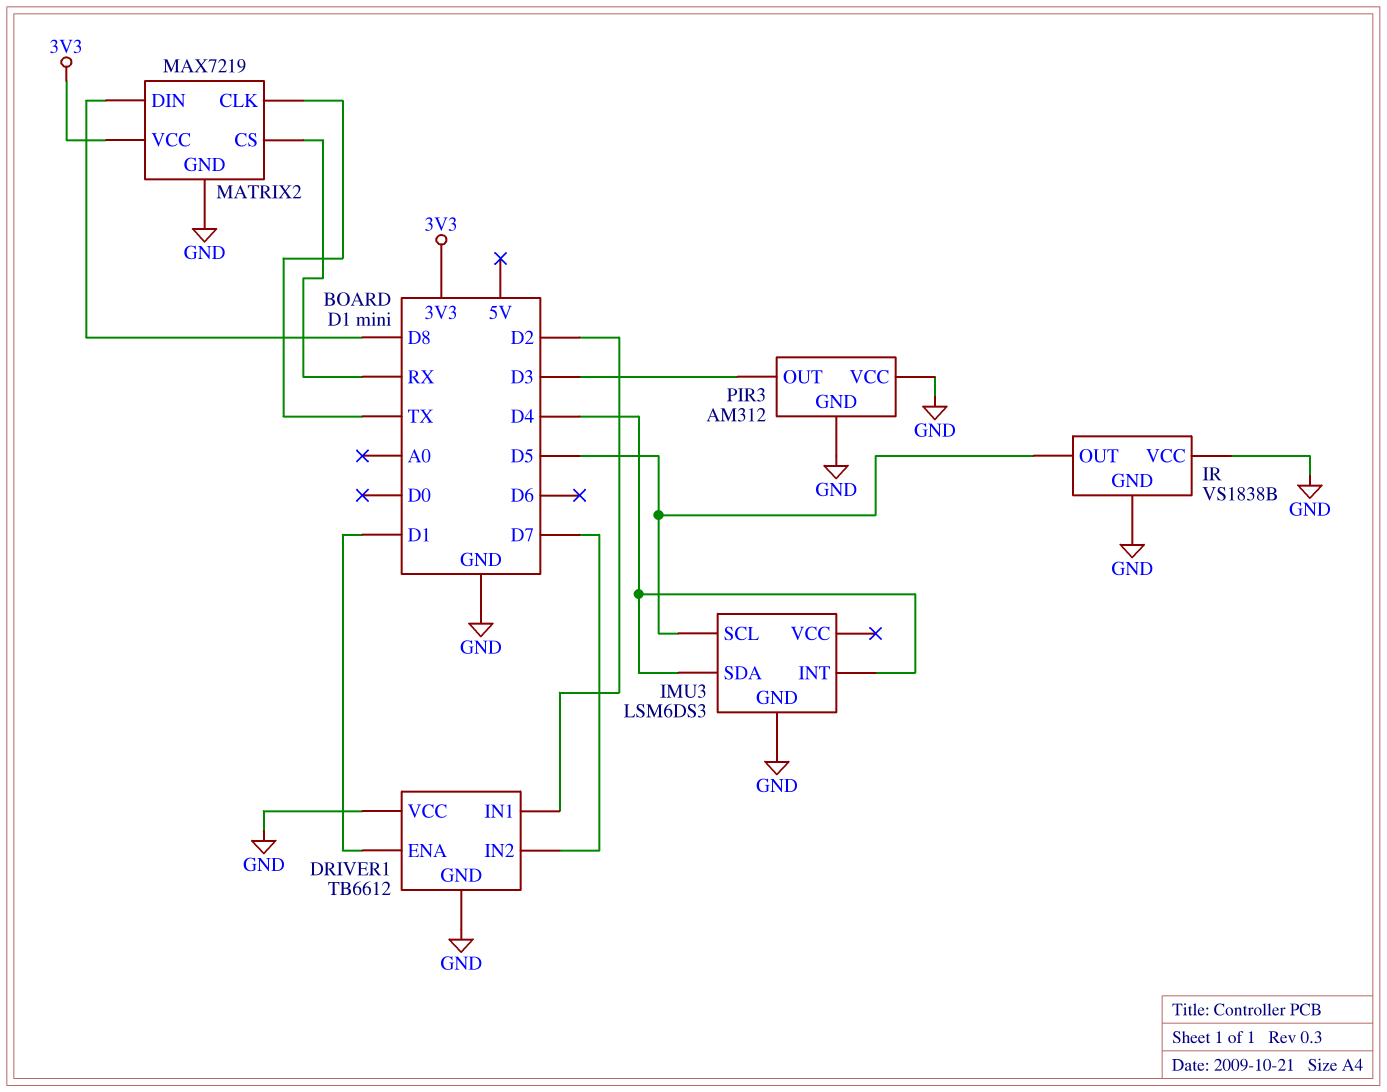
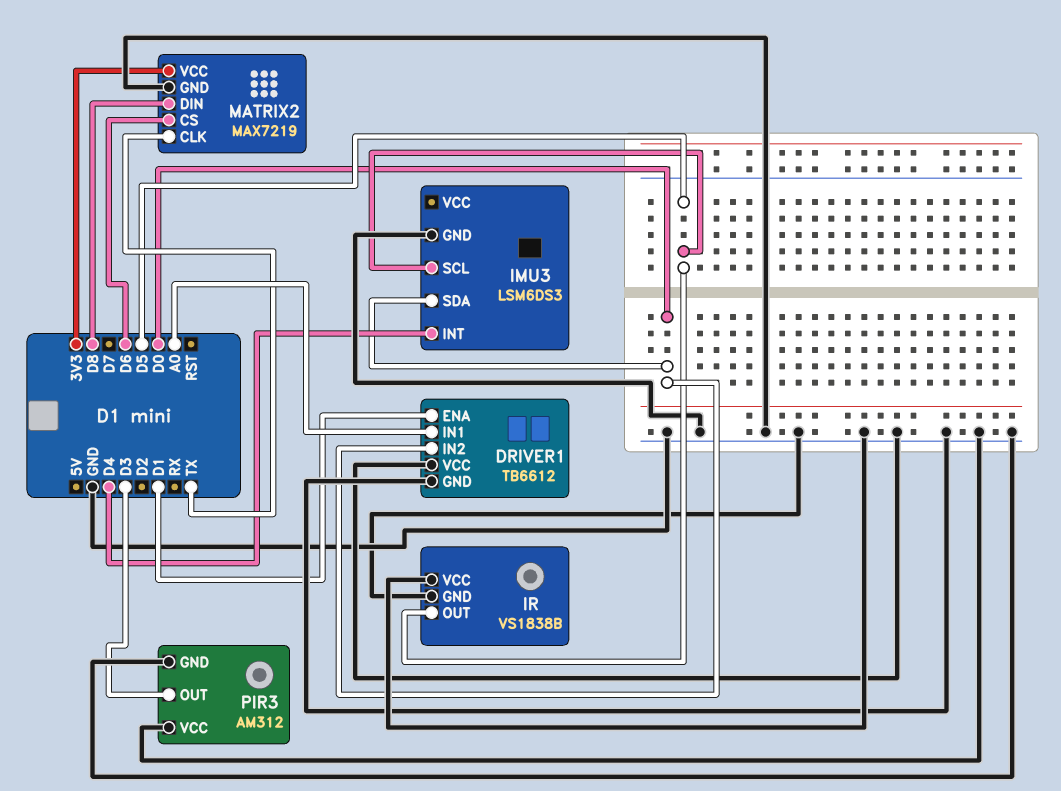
DRIVER1 pin IN1: D2 -> A0
DRIVER1 pin IN2: D7 -> D0
IMU3 pin SDA: D4 -> D0
MATRIX2 pin CS: RX -> D6

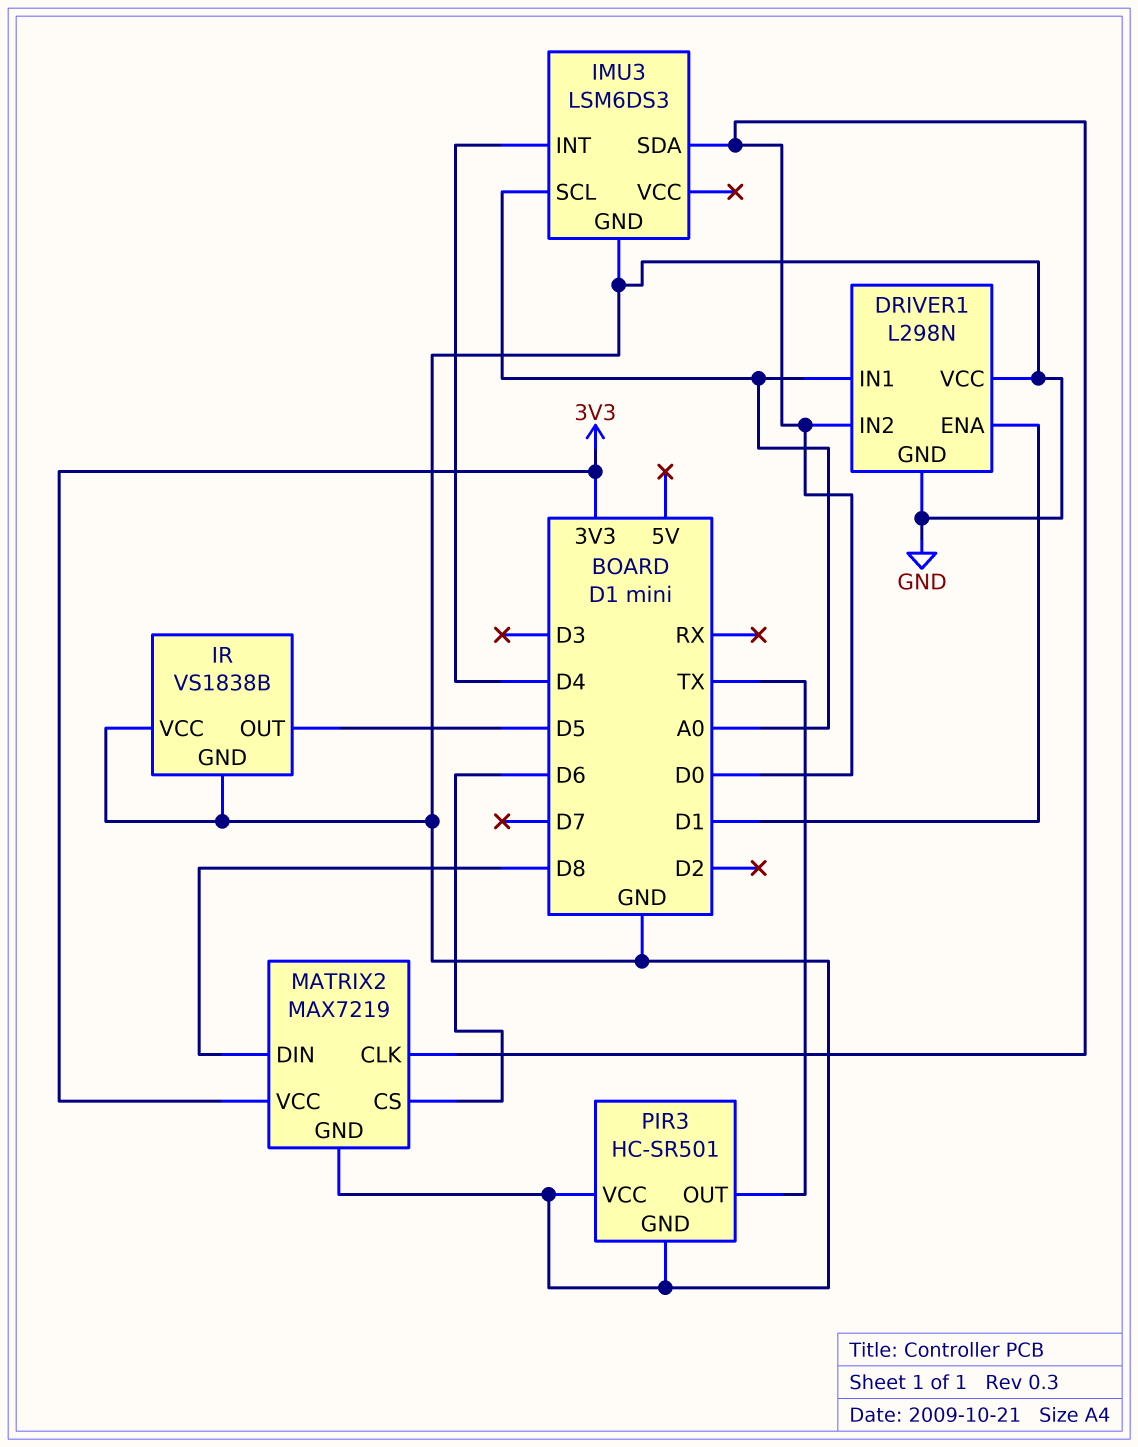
DRIVER1: TB6612 -> L298N
IMU3 pin SCL: D5 -> A0
MATRIX2 pin CLK: TX -> D0
PIR3: AM312 -> HC-SR501
PIR3 pin OUT: D3 -> TX

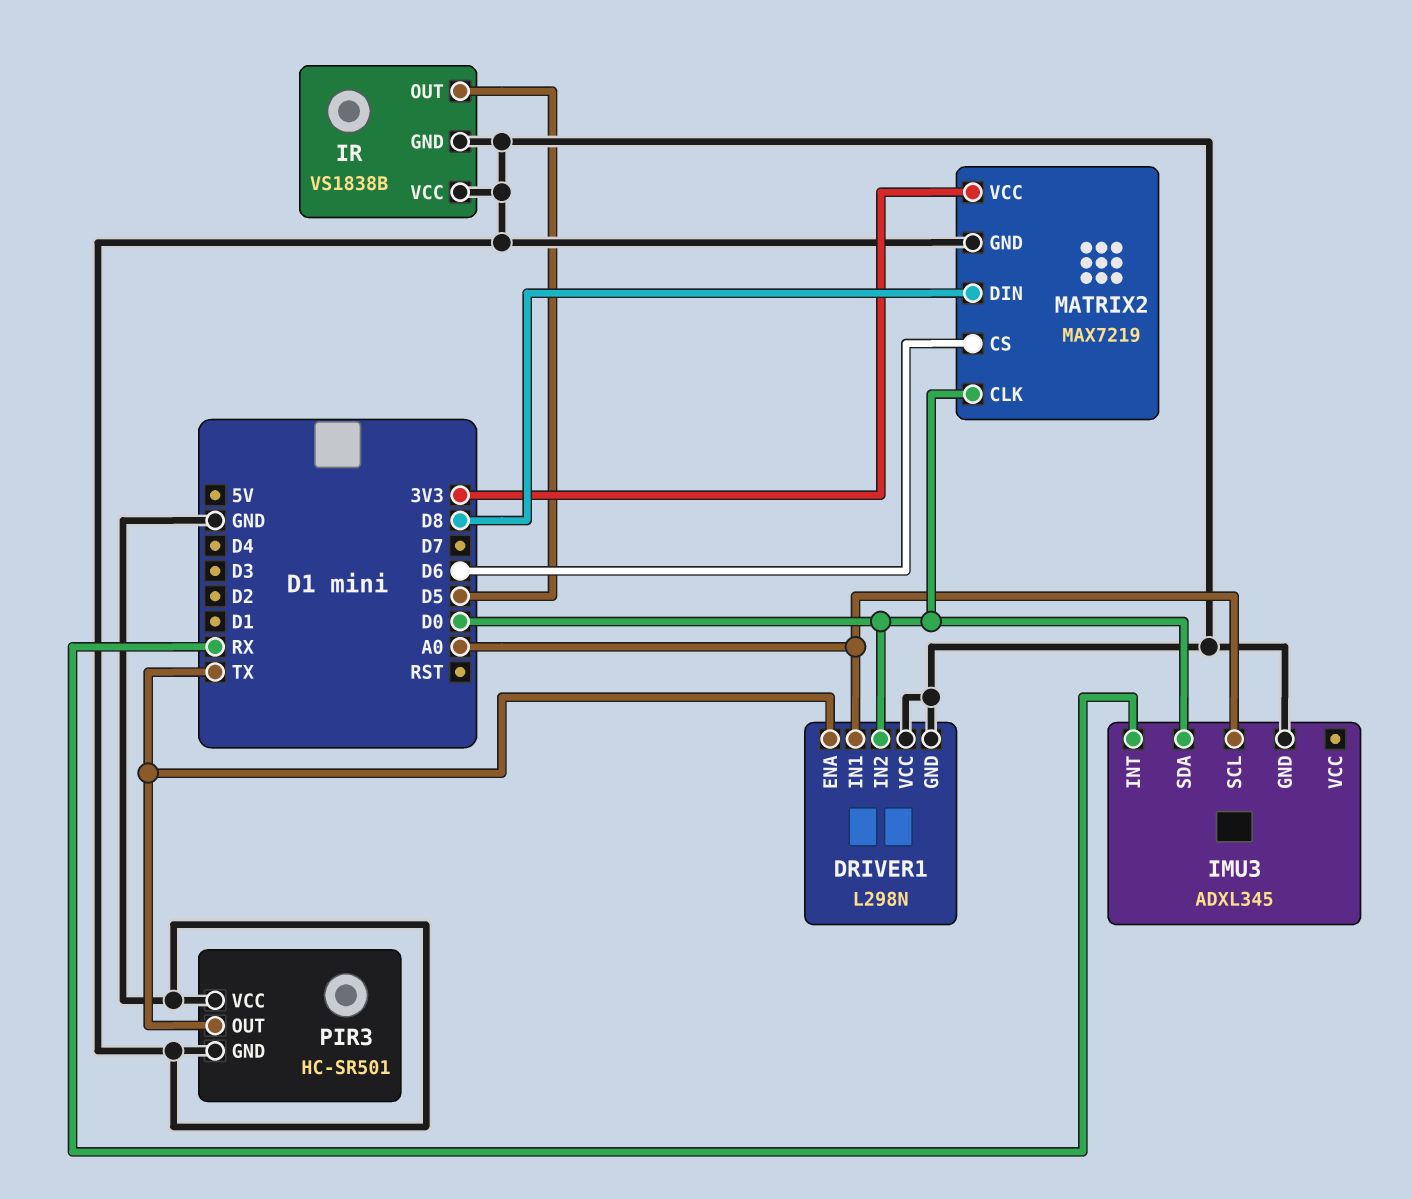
DRIVER1 pin ENA: D1 -> TX
IMU3: LSM6DS3 -> ADXL345
IMU3 pin INT: D4 -> RX

